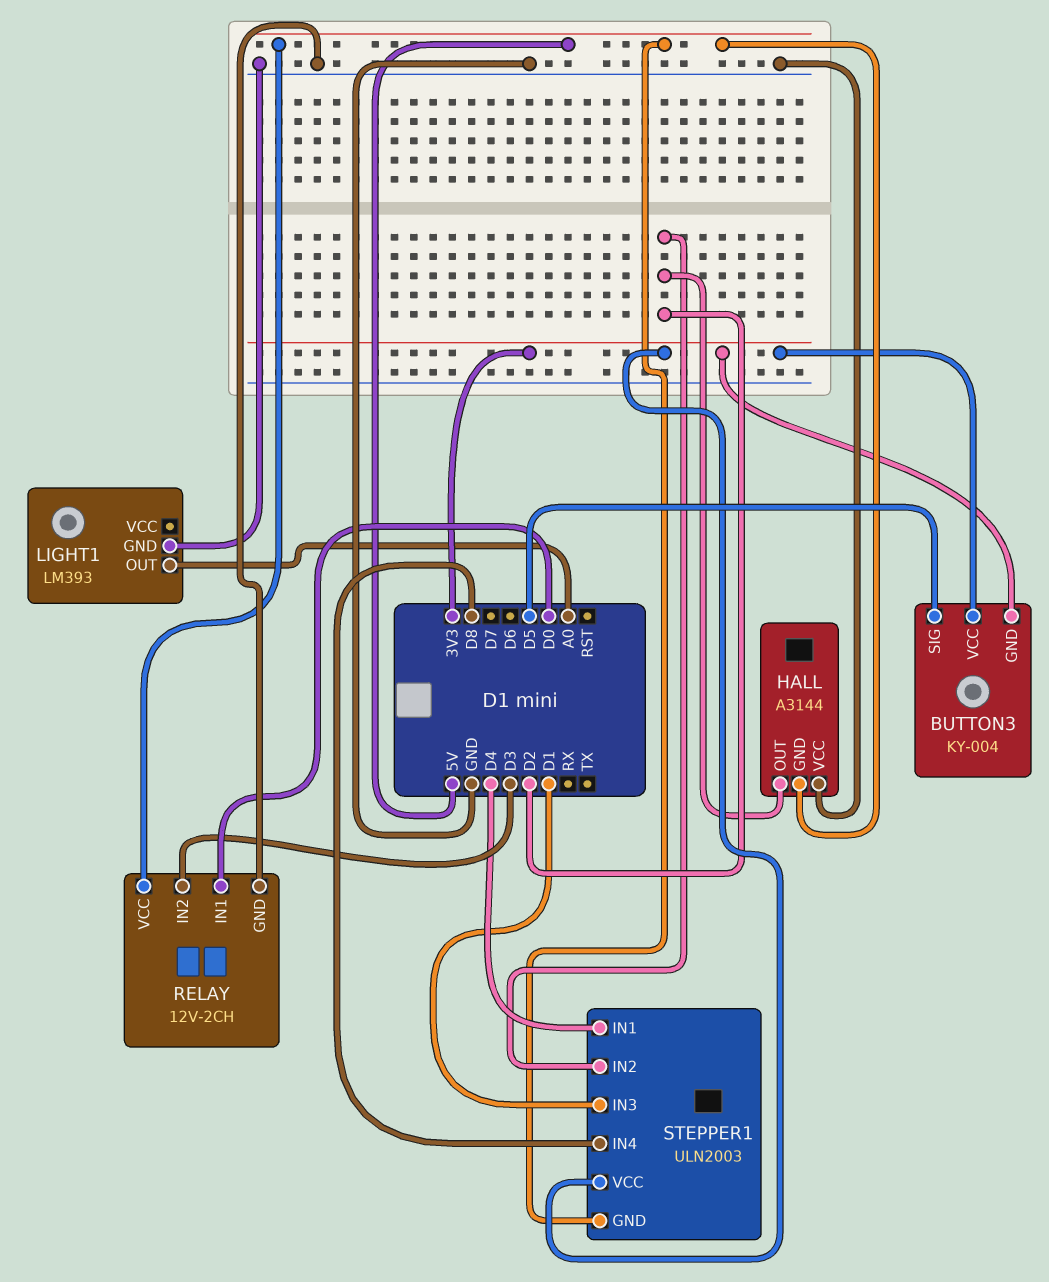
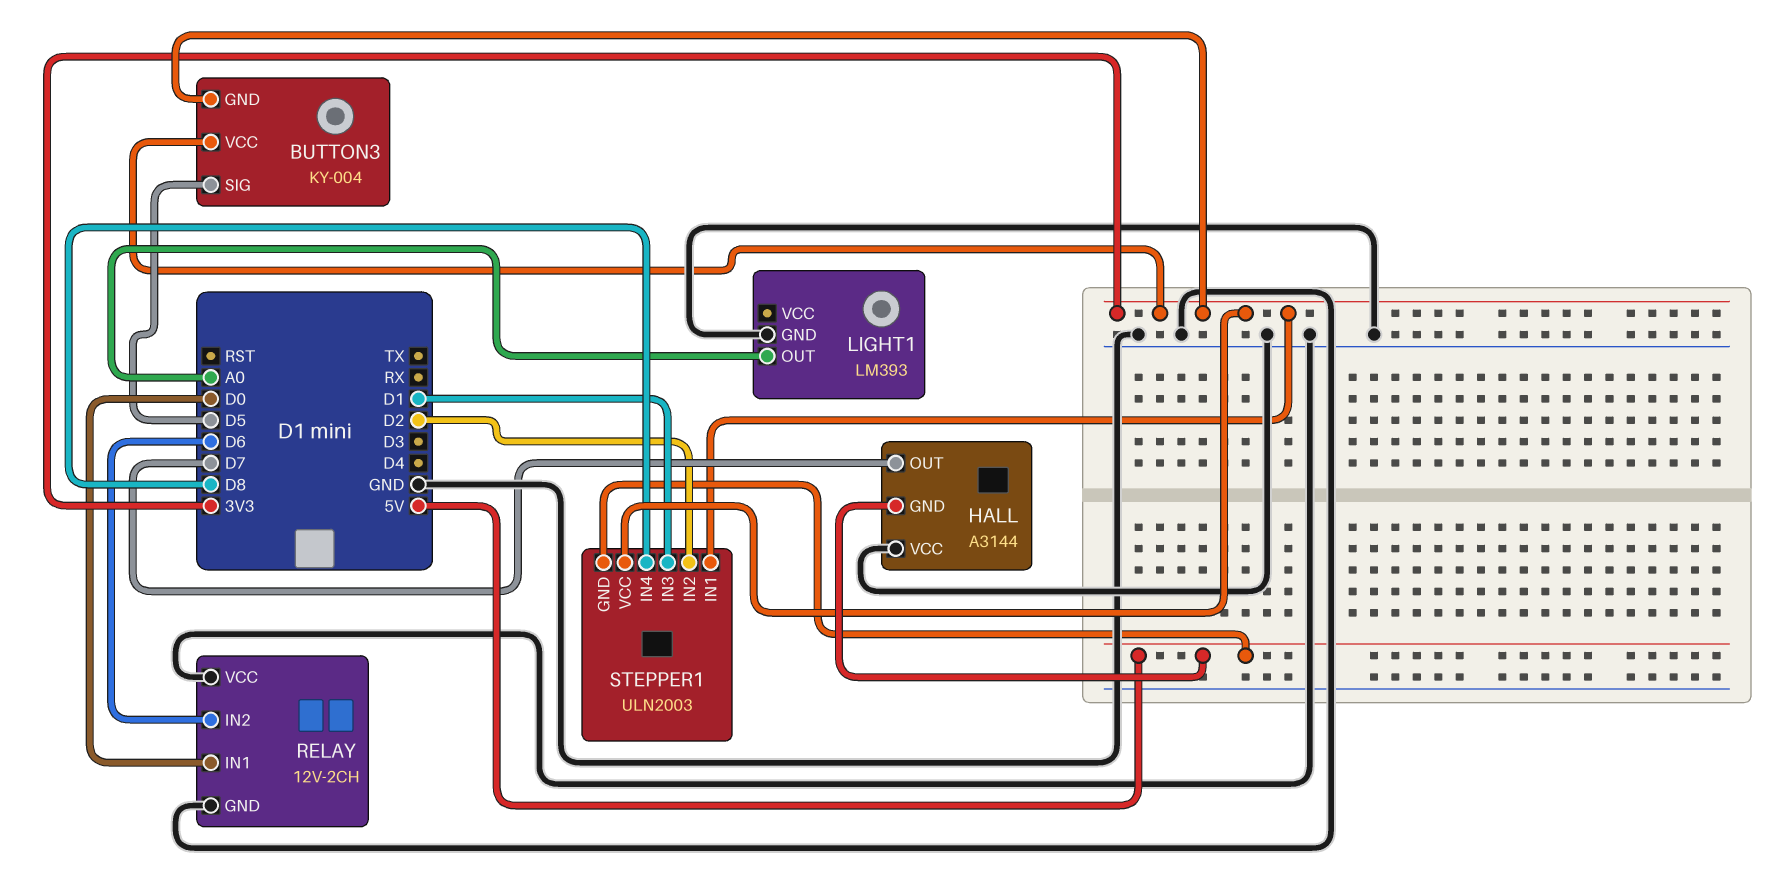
HALL pin OUT: D2 -> D7
RELAY pin IN2: D3 -> D6
RELAY pin VCC: 5V -> GND
STEPPER1 pin IN1: D4 -> 3V3

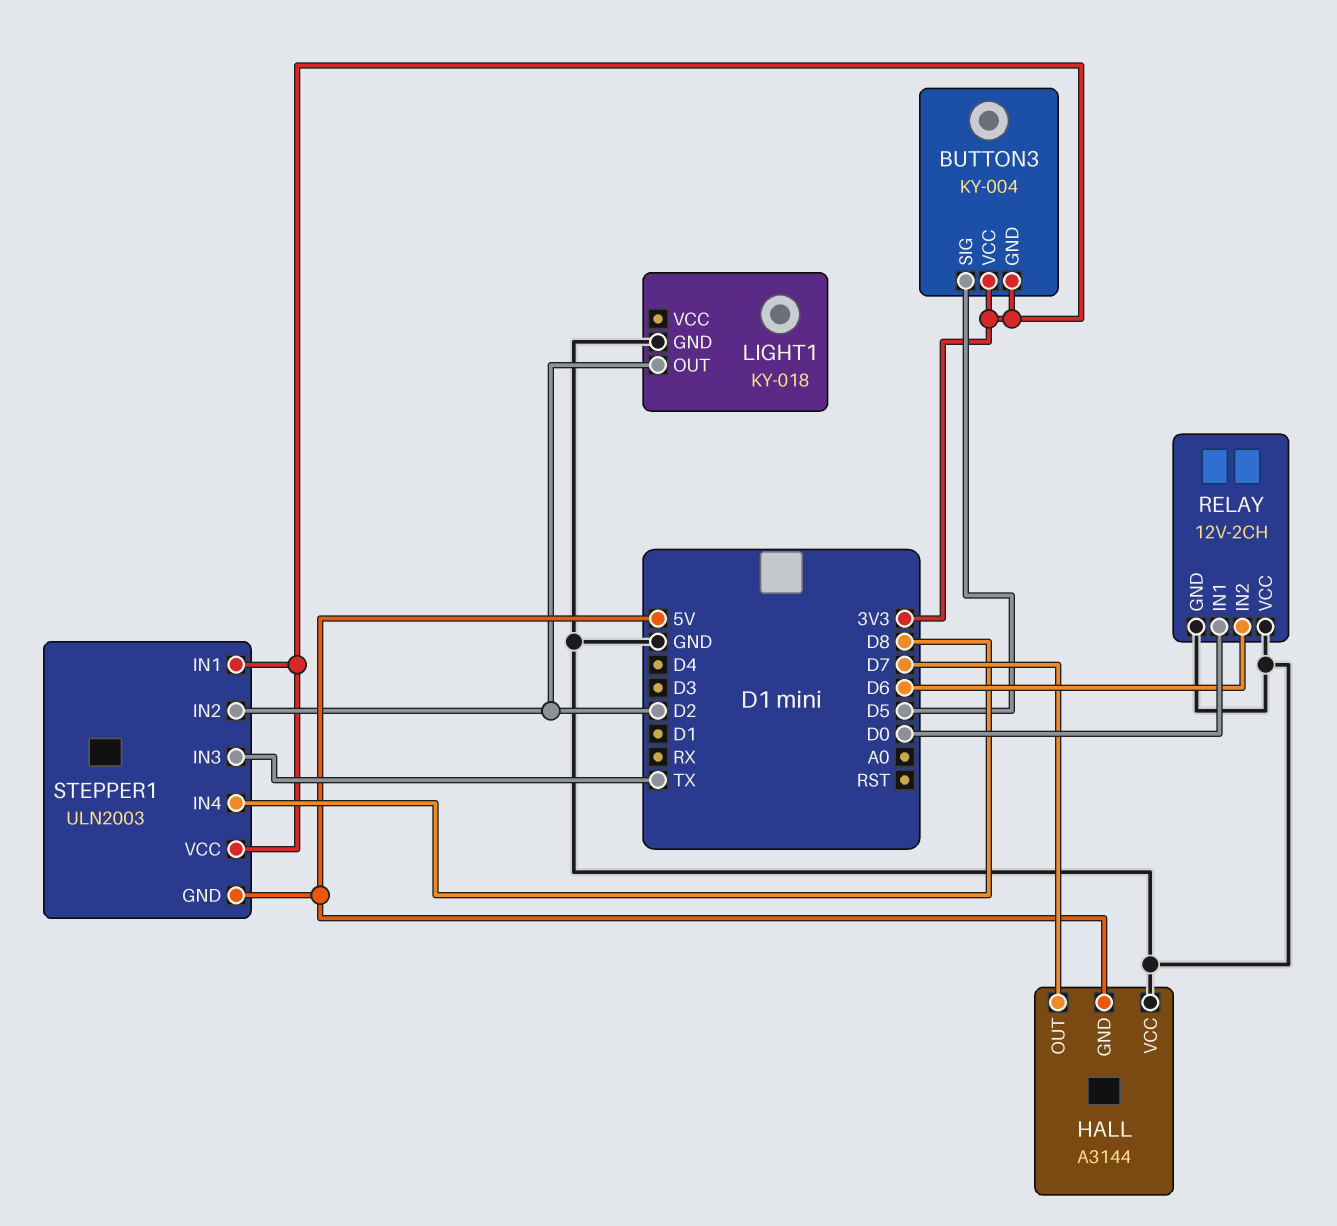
LIGHT1: LM393 -> KY-018
LIGHT1 pin OUT: A0 -> D2
STEPPER1 pin IN3: D1 -> TX

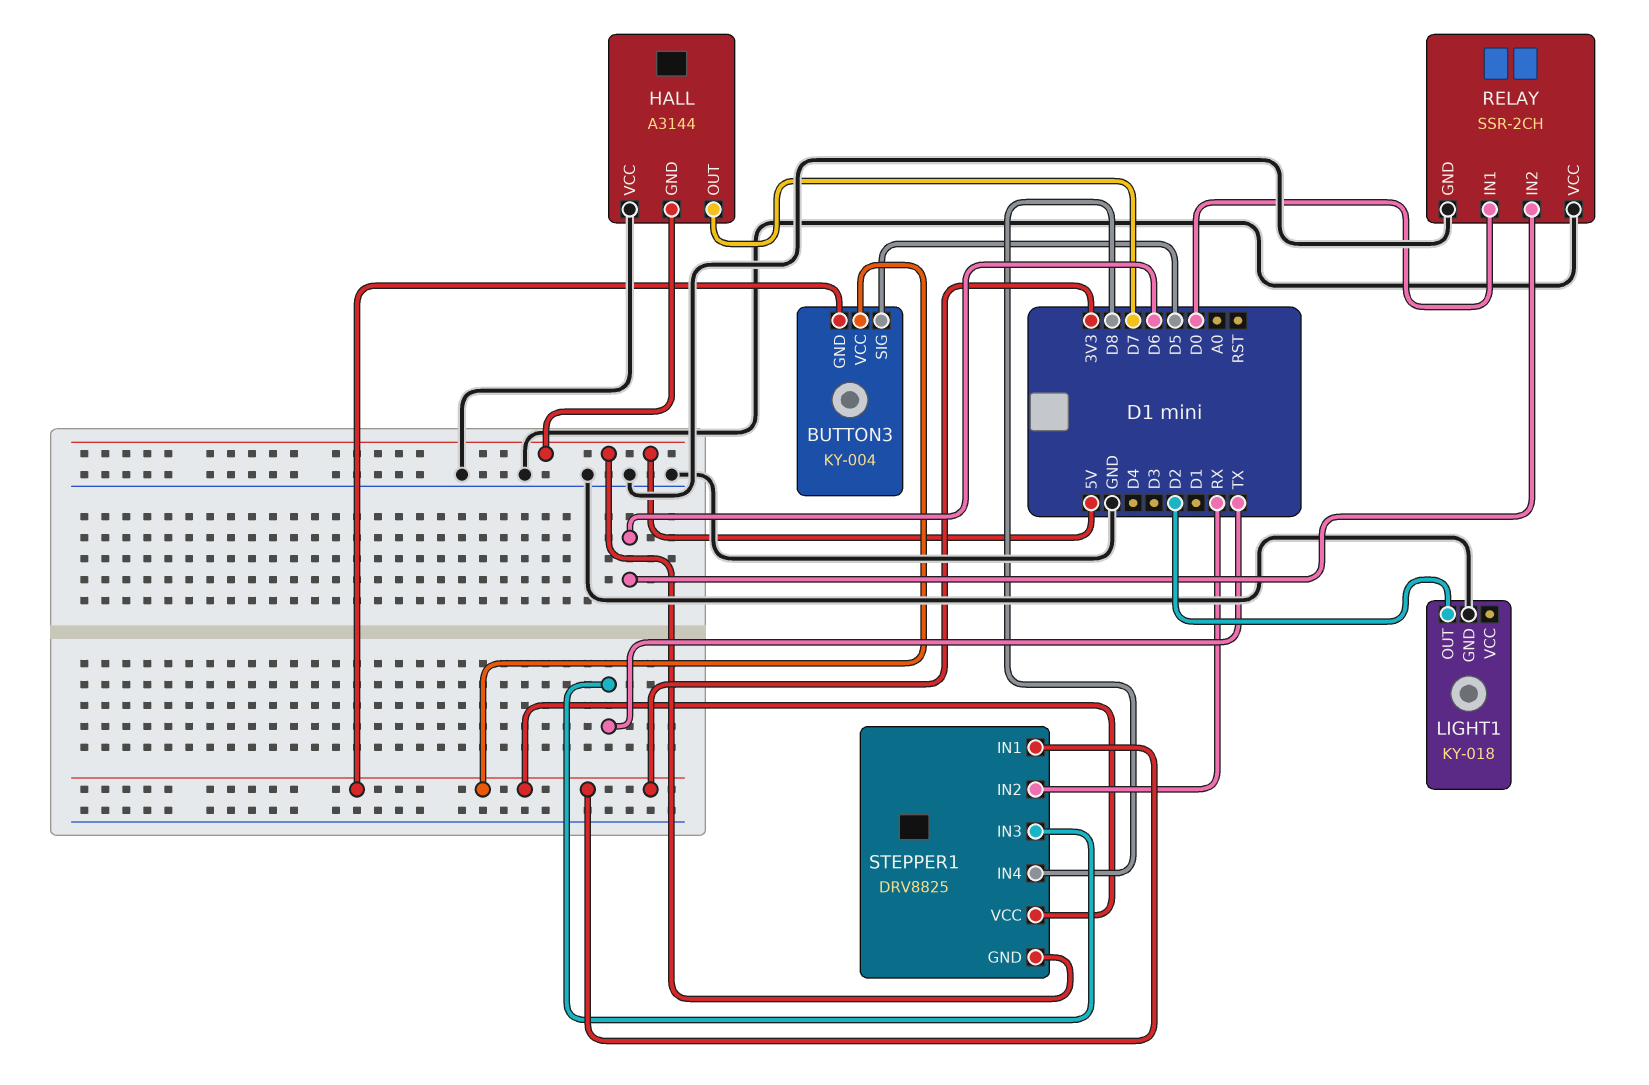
RELAY: 12V-2CH -> SSR-2CH
STEPPER1: ULN2003 -> DRV8825
STEPPER1 pin IN2: D2 -> RX

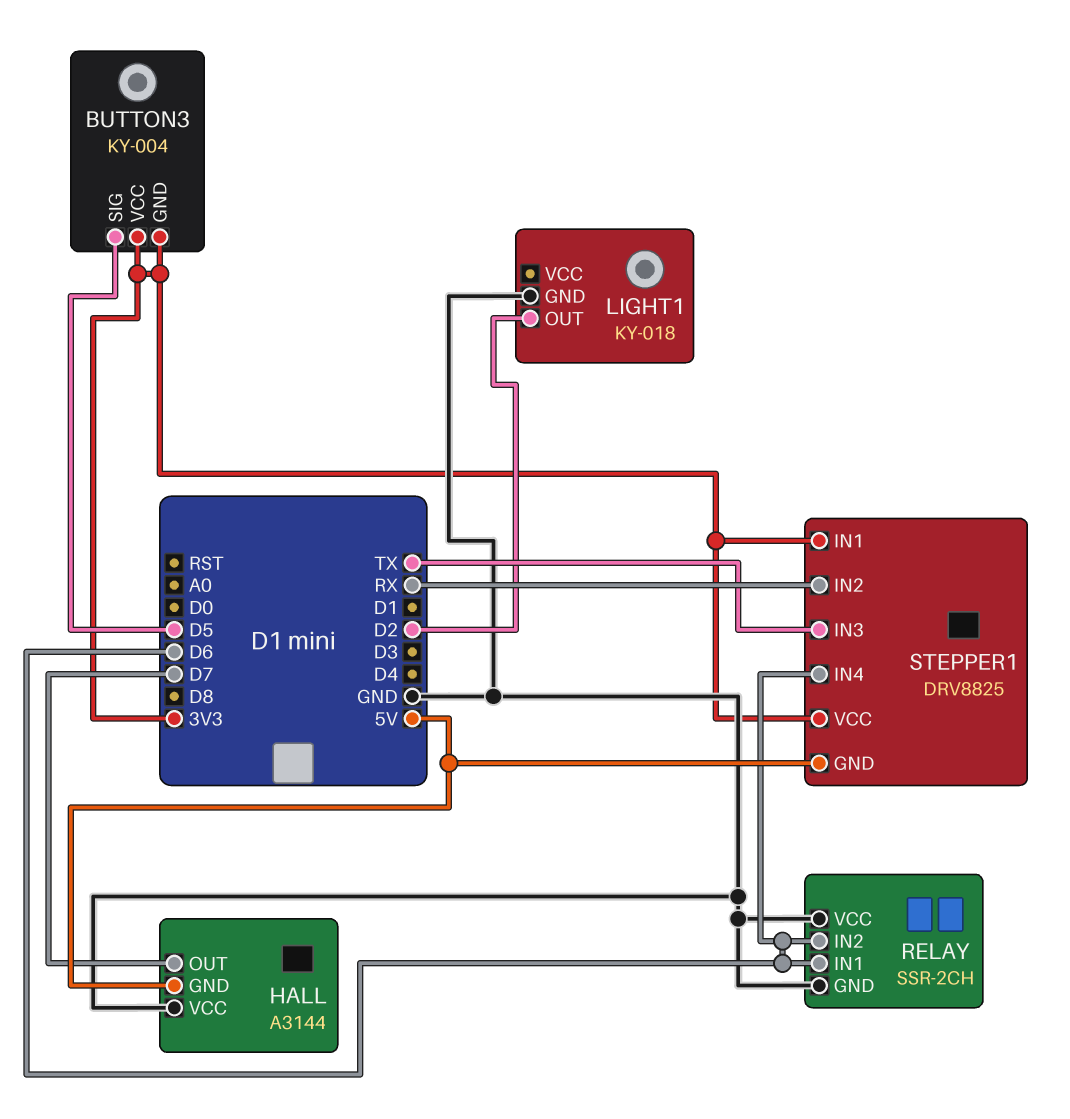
RELAY pin IN1: D0 -> D6
STEPPER1 pin IN4: D8 -> D6

